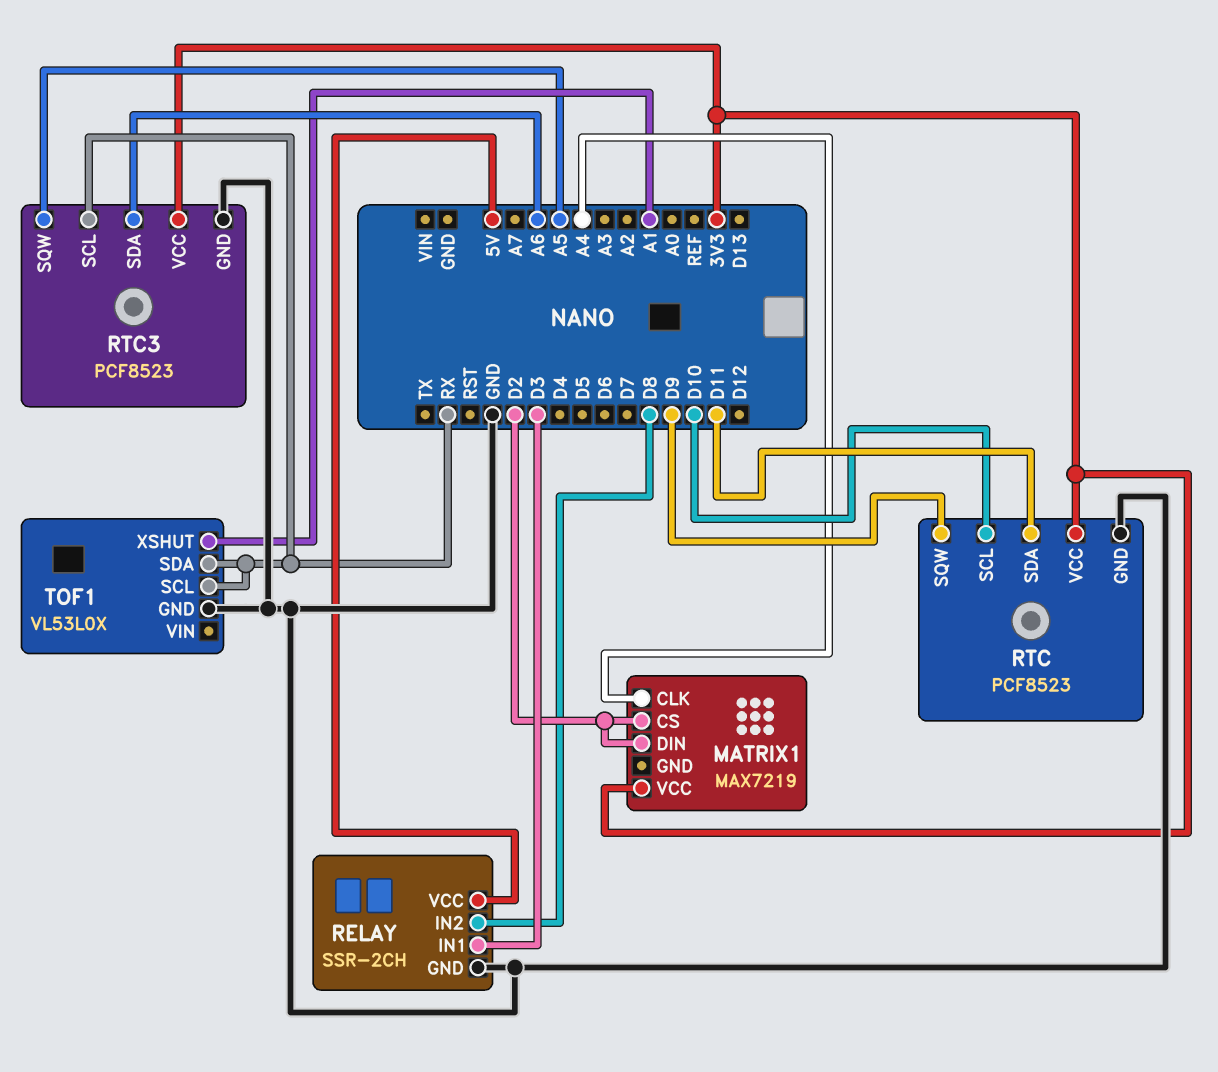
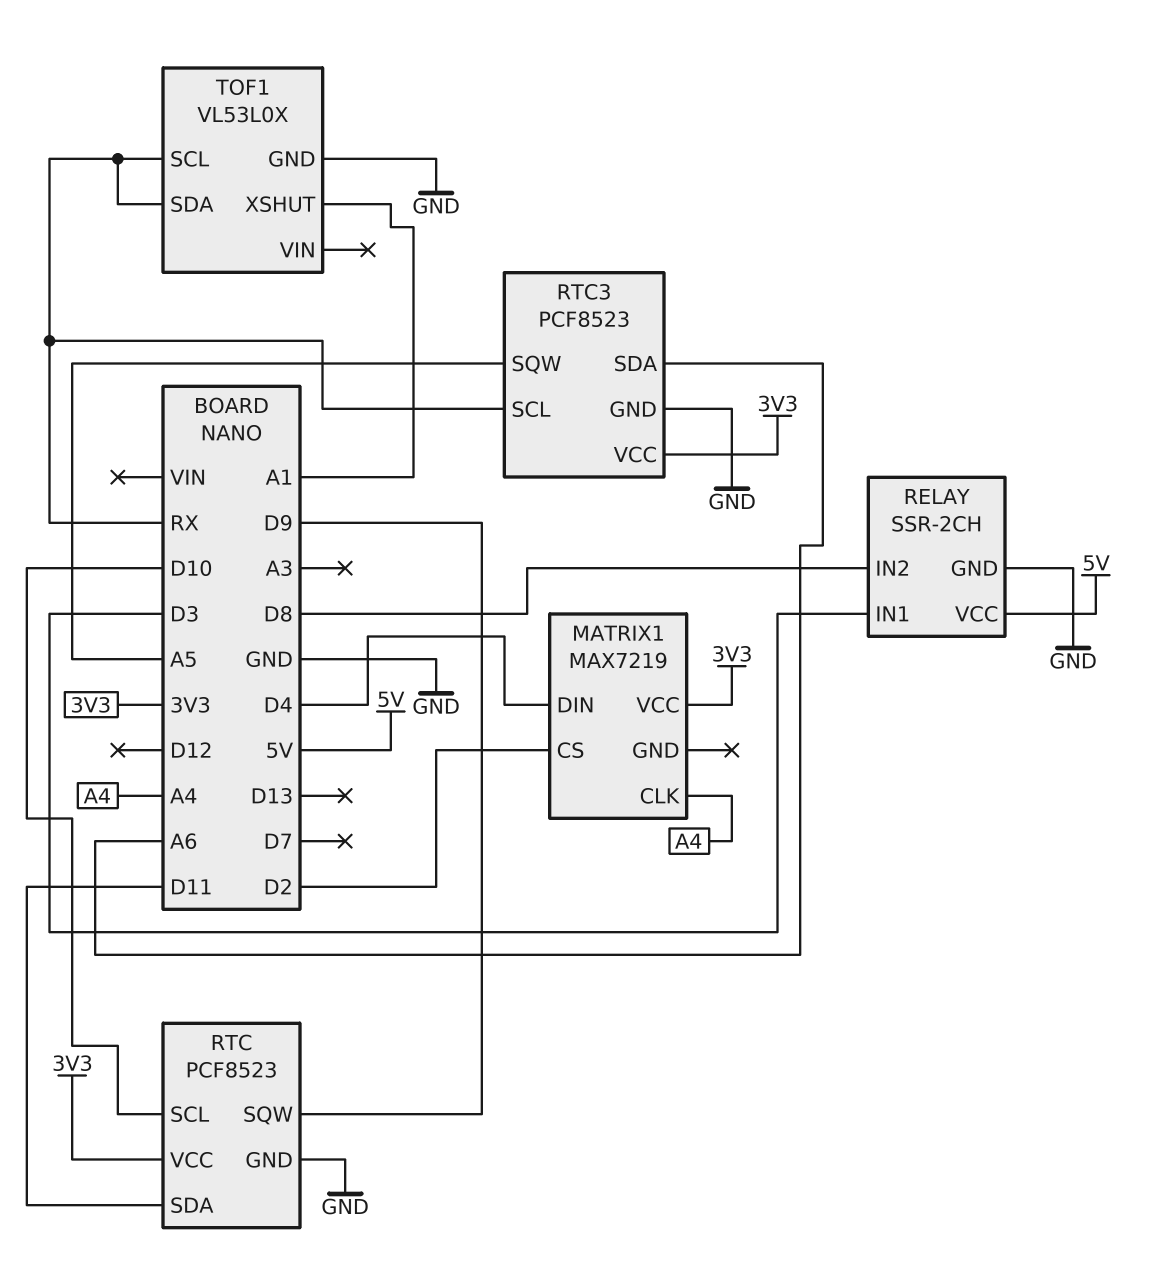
MATRIX1 pin DIN: D2 -> D4

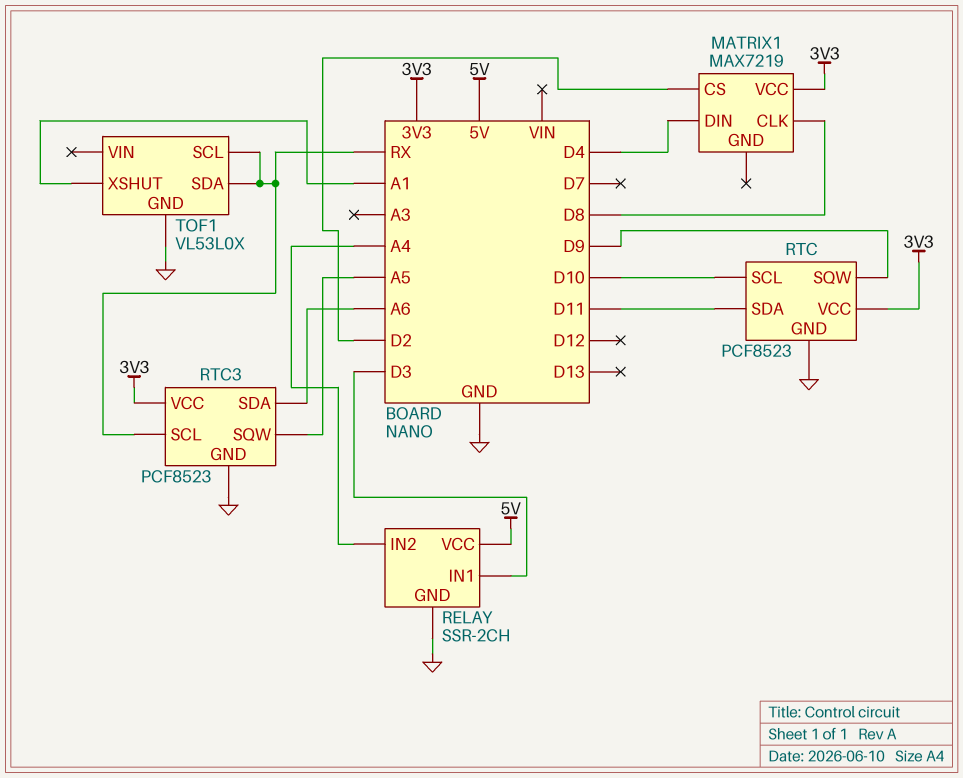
MATRIX1 pin CLK: A4 -> D8
RELAY pin IN2: D8 -> A4

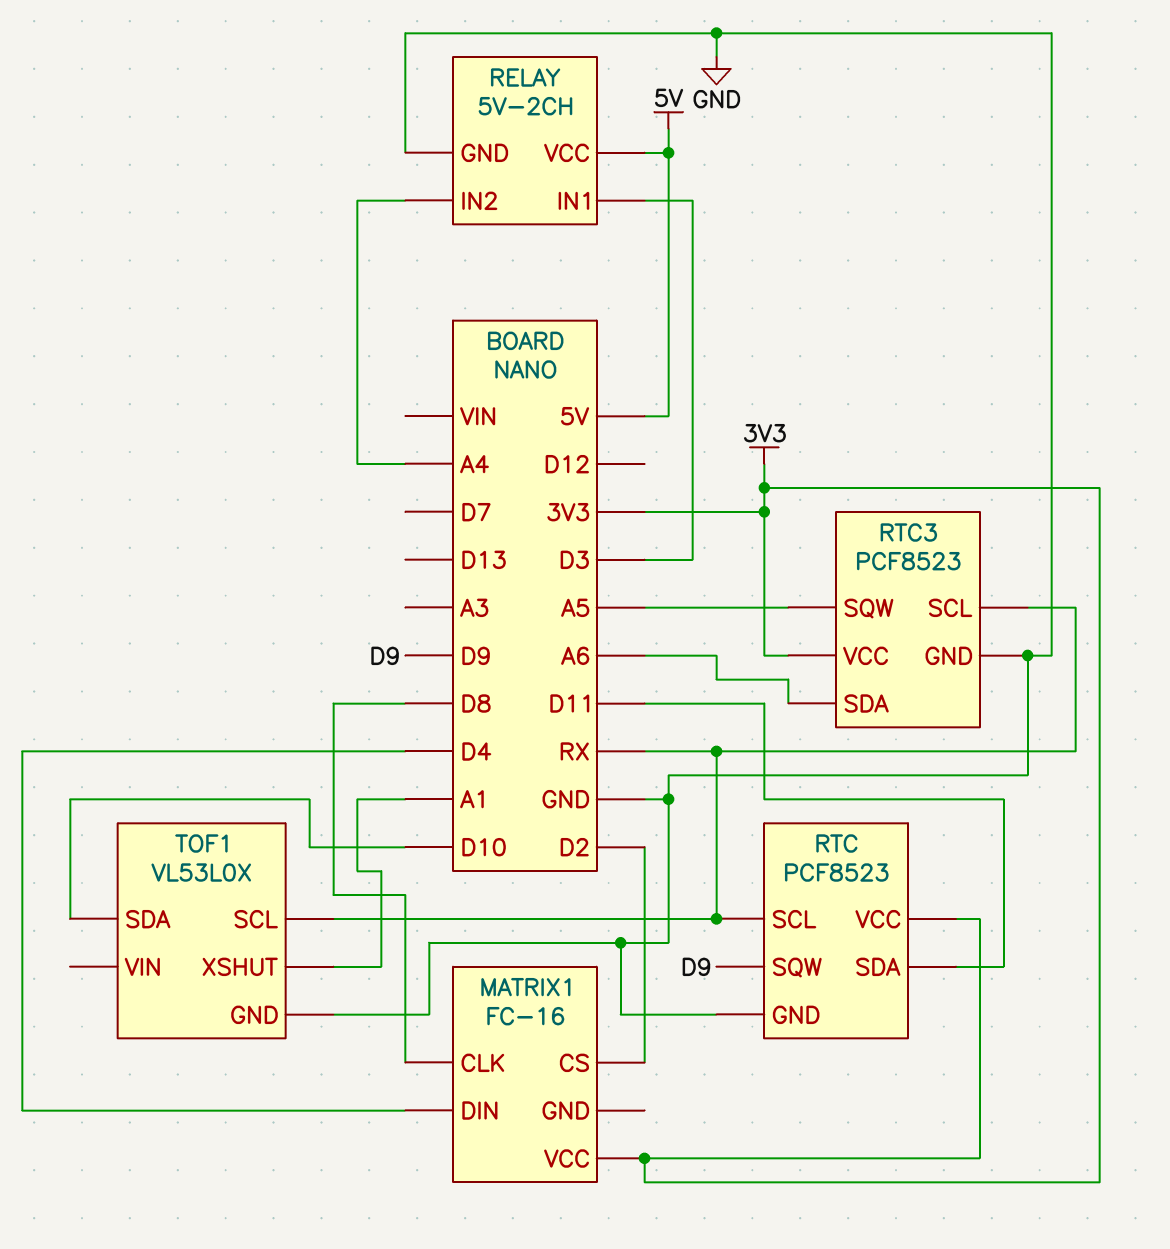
MATRIX1: MAX7219 -> FC-16
RELAY: SSR-2CH -> 5V-2CH
RTC pin SCL: D10 -> RX
TOF1 pin SDA: RX -> D10

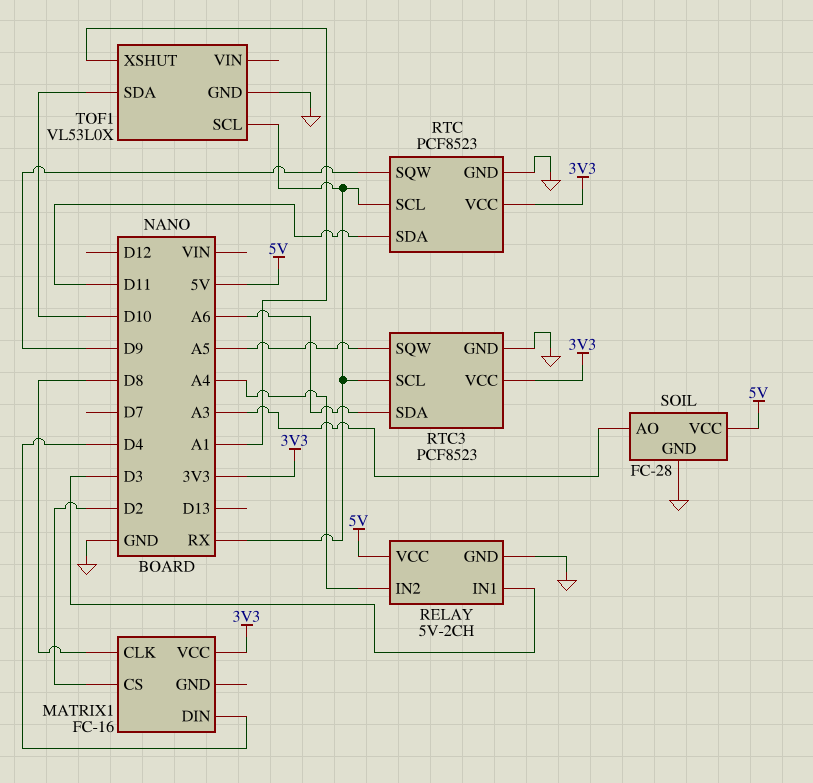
SOIL: none -> FC-28
SOIL pin AO: none -> A3
SOIL pin GND: none -> GND
SOIL pin VCC: none -> 5V

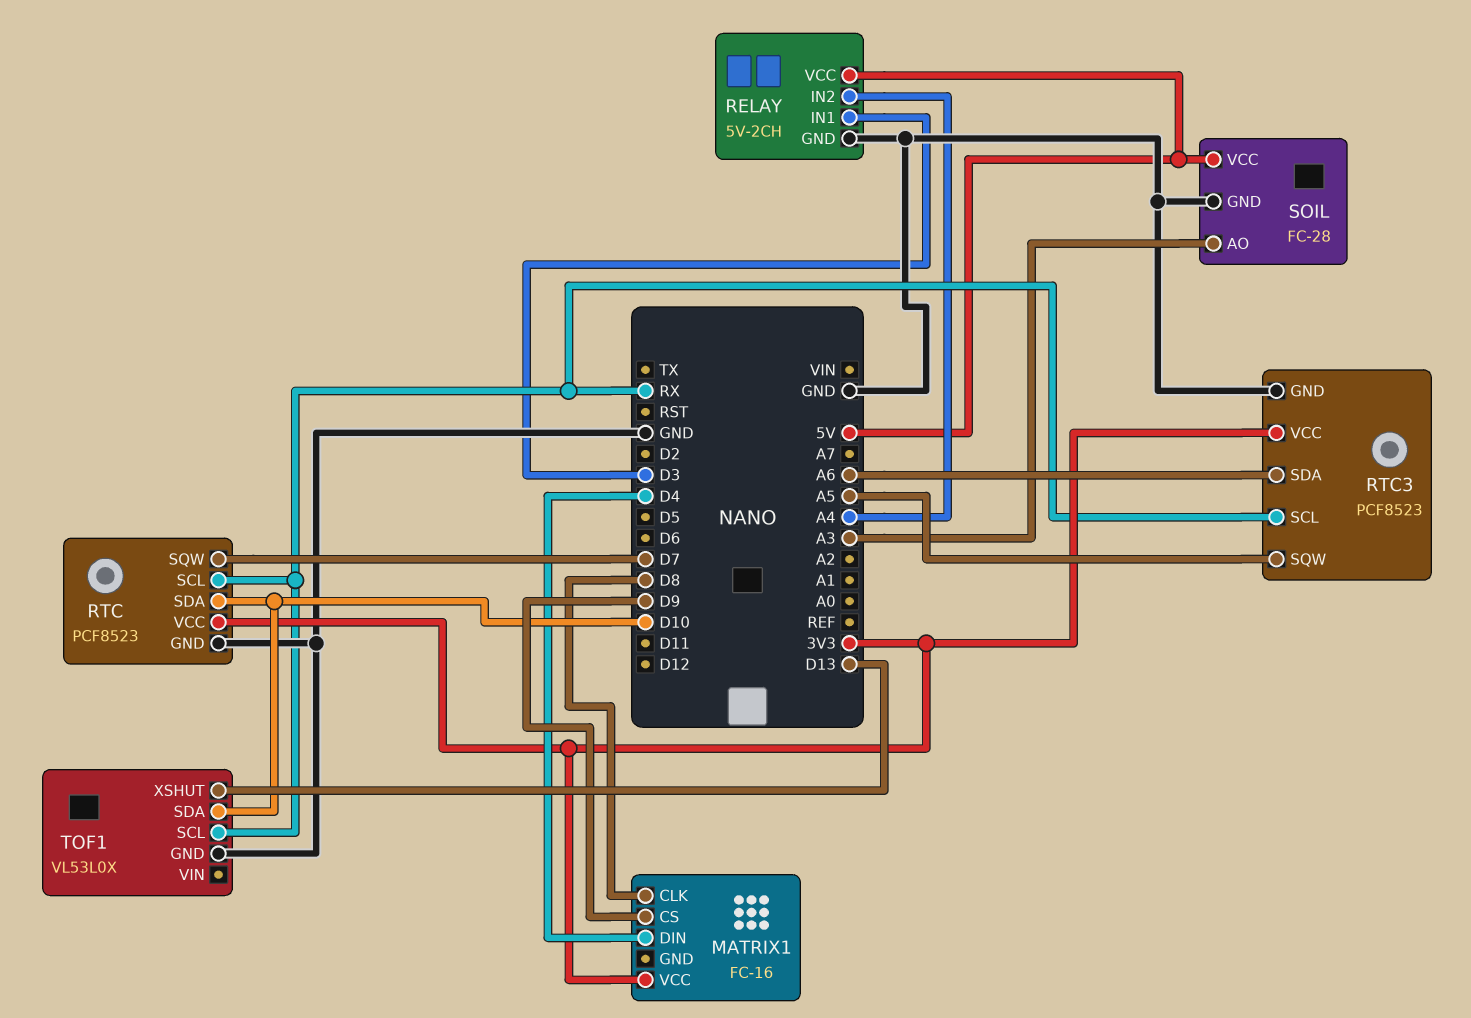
MATRIX1 pin CS: D2 -> D9
RTC pin SDA: D11 -> D10
RTC pin SQW: D9 -> D7
TOF1 pin XSHUT: A1 -> D13

